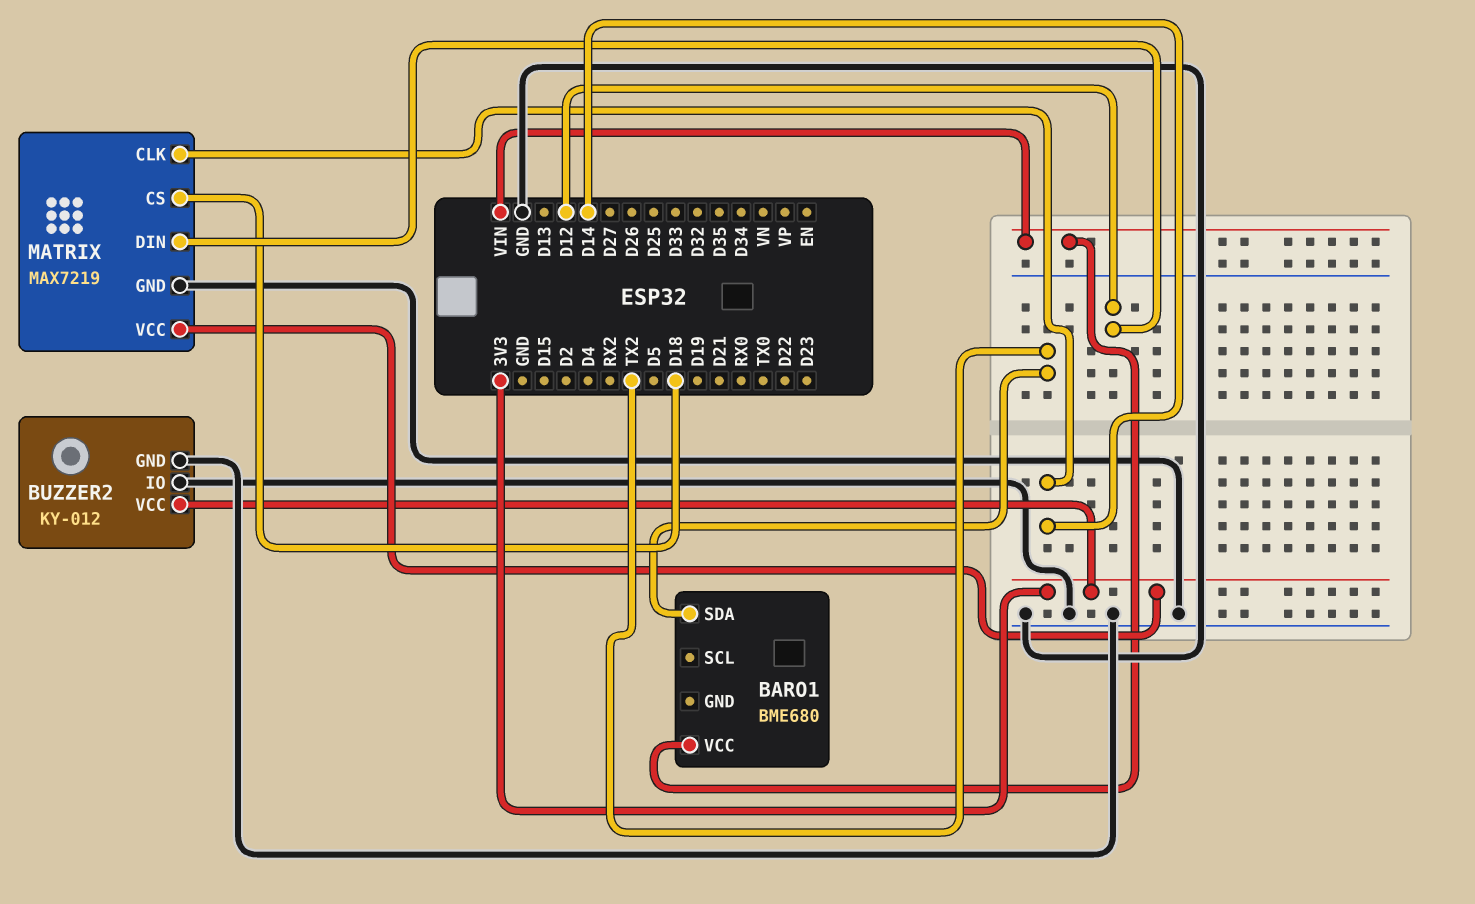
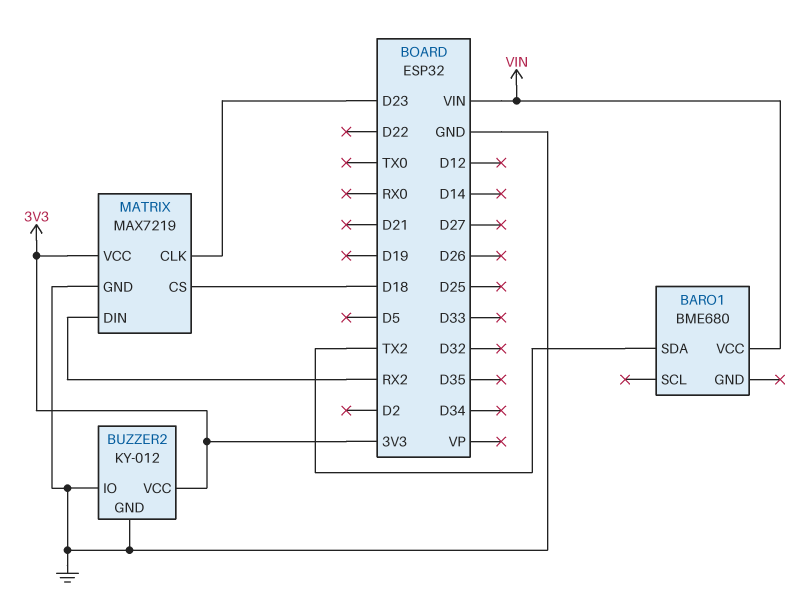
MATRIX pin CLK: D14 -> D23
MATRIX pin DIN: D12 -> RX2

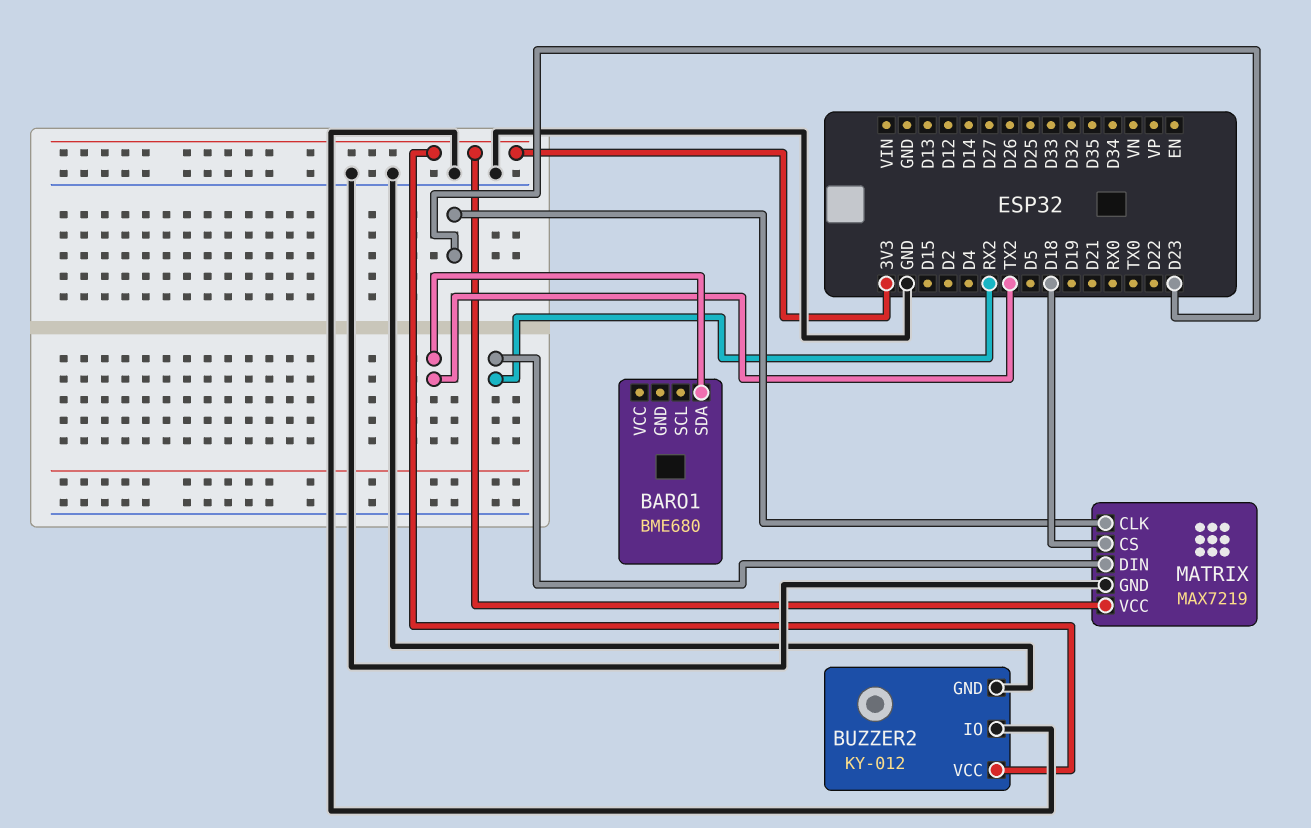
BARO1 pin VCC: VIN -> none

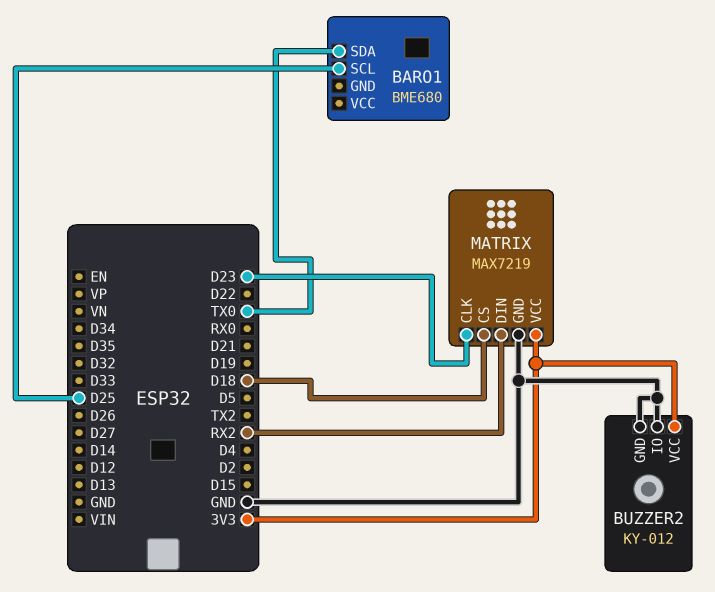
BARO1 pin SCL: none -> D25
BARO1 pin SDA: TX2 -> TX0

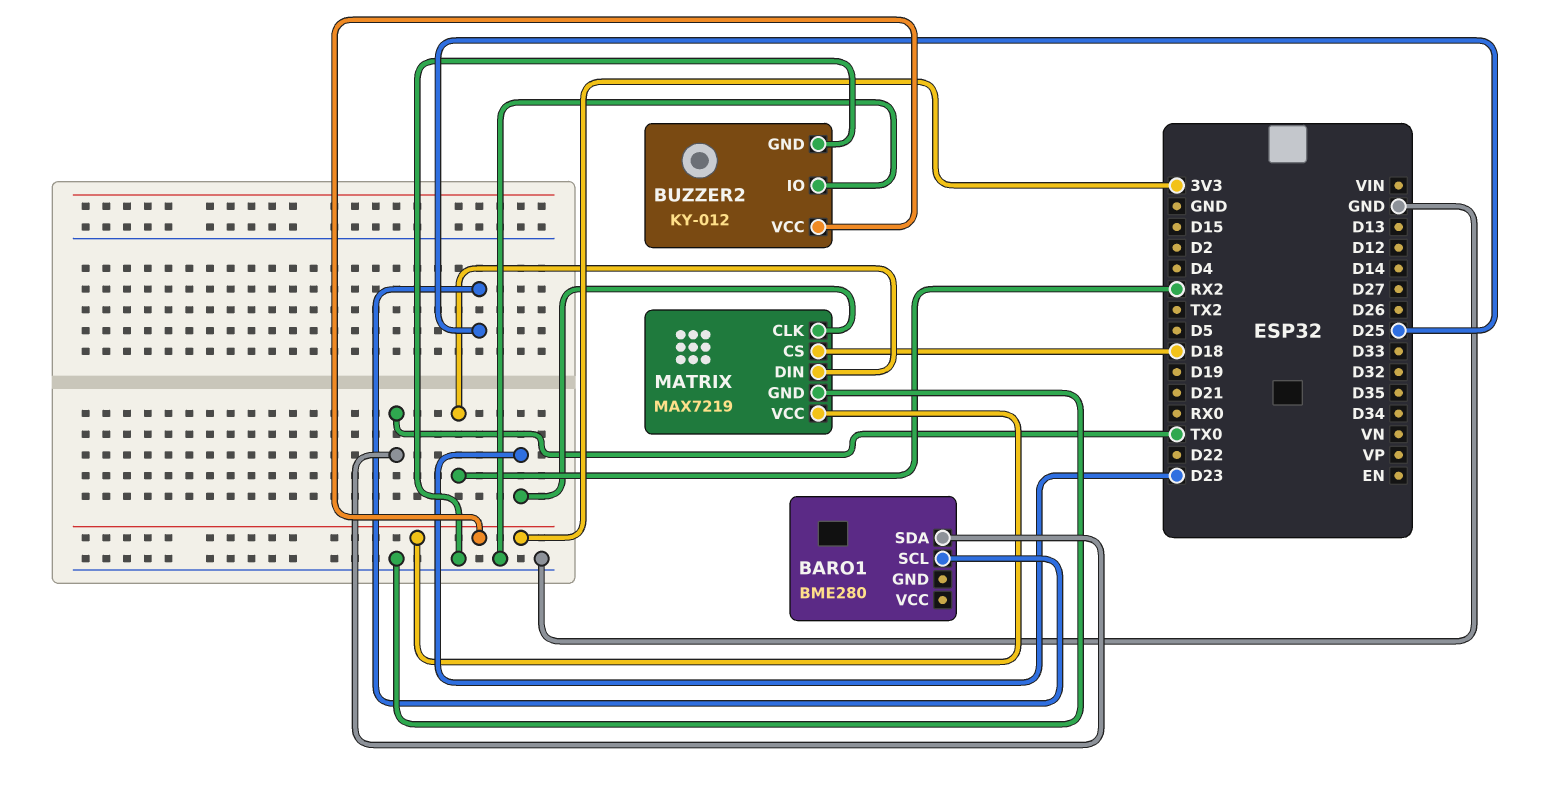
BARO1: BME680 -> BME280

